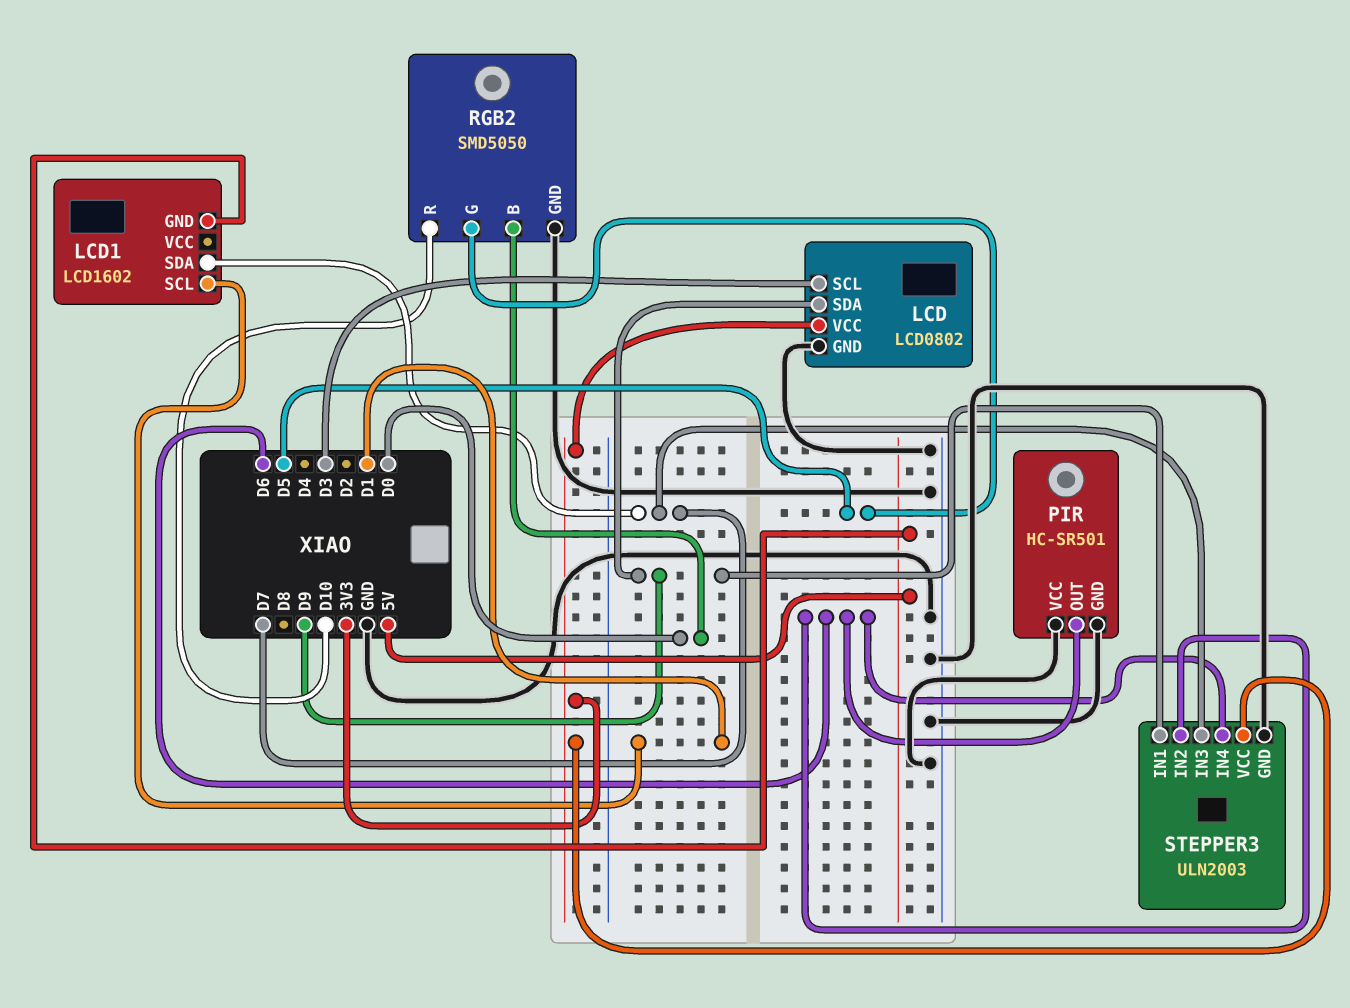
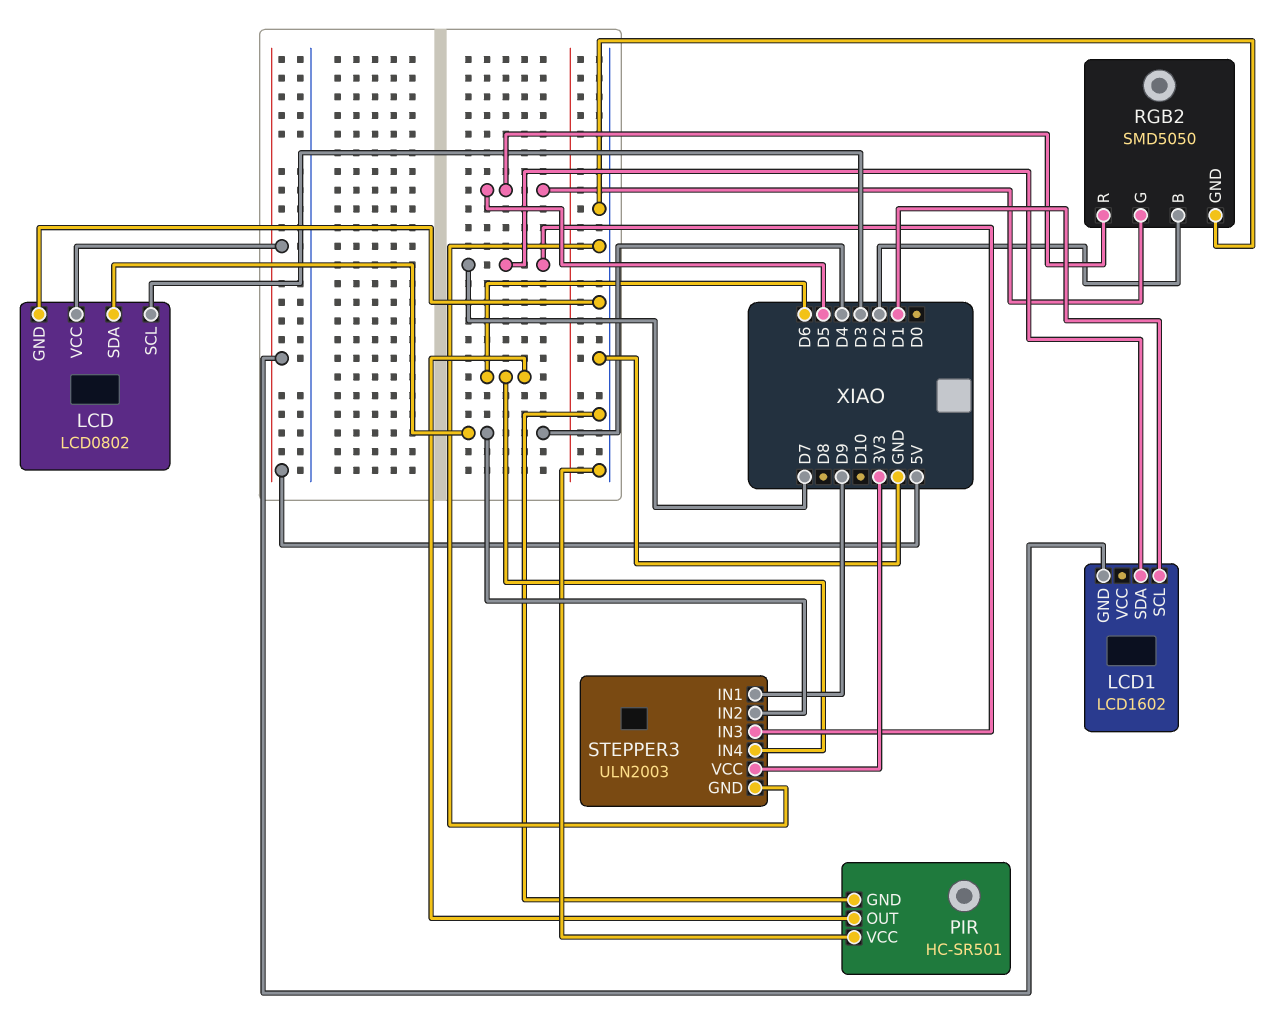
LCD pin SDA: D9 -> D4
LCD pin VCC: 3V3 -> 5V
RGB2 pin B: D0 -> D2
RGB2 pin R: D10 -> D5
STEPPER3 pin IN2: D6 -> D4

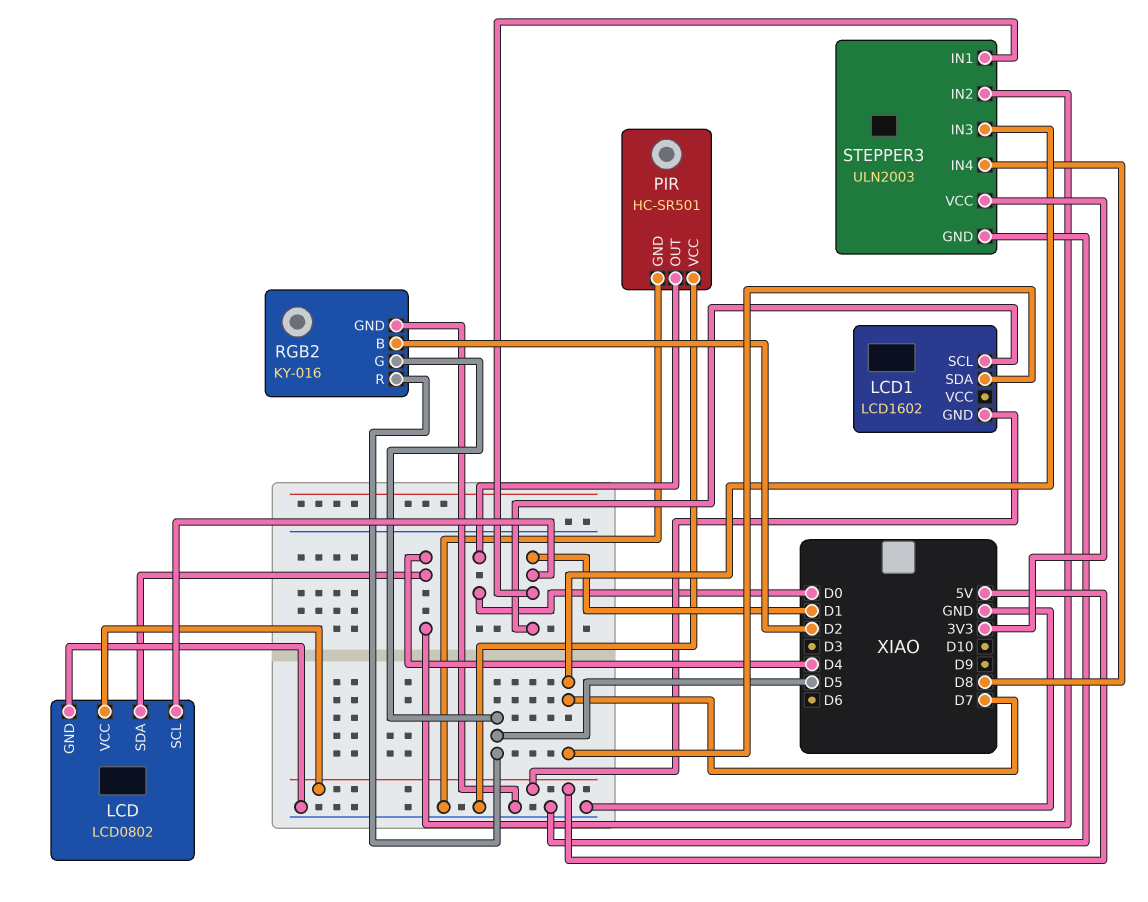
LCD pin SCL: D3 -> D1
PIR pin OUT: D6 -> D0
RGB2: SMD5050 -> KY-016
STEPPER3 pin IN1: D9 -> D1
STEPPER3 pin IN4: D6 -> D8

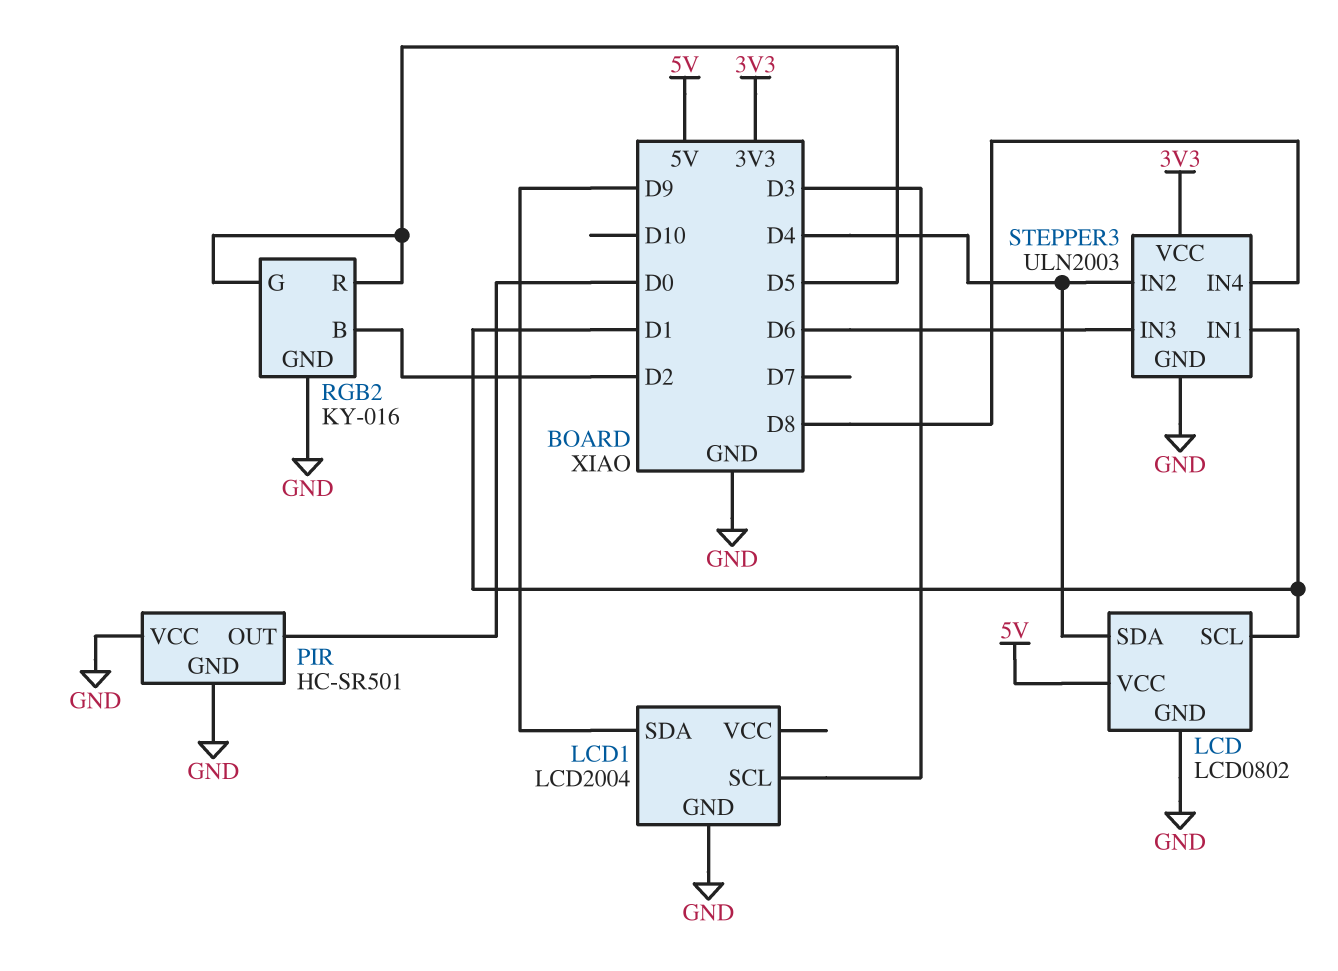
LCD1: LCD1602 -> LCD2004
LCD1 pin GND: 5V -> GND
LCD1 pin SCL: D1 -> D3
LCD1 pin SDA: D7 -> D9
STEPPER3 pin IN3: D7 -> D6

